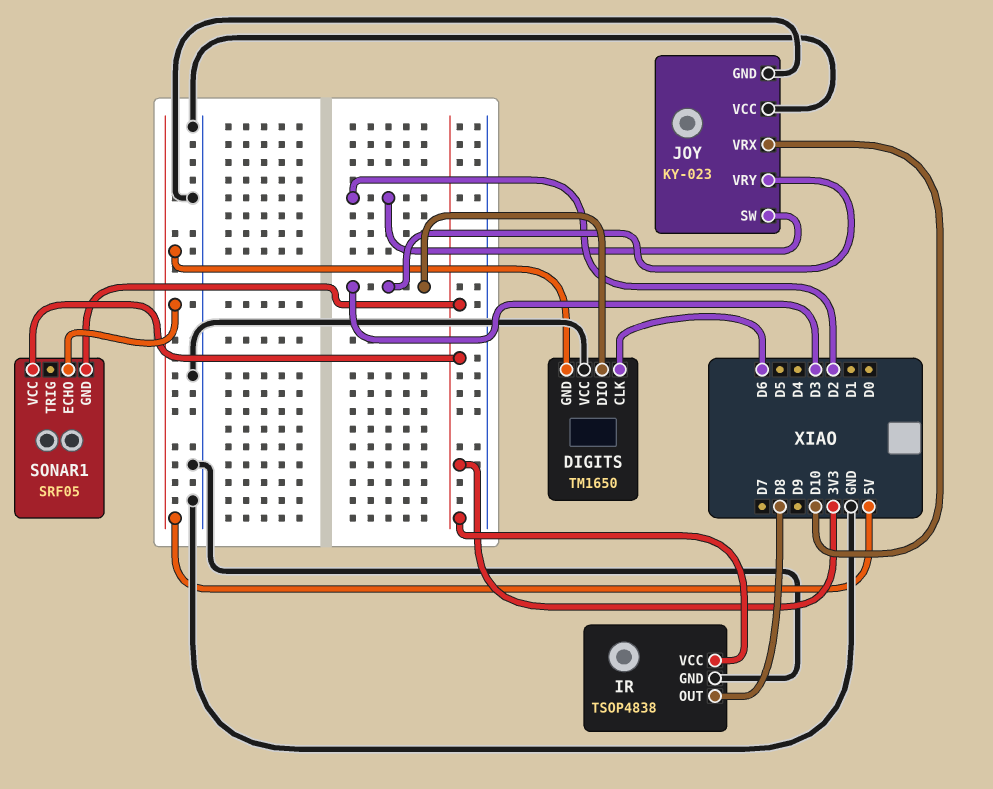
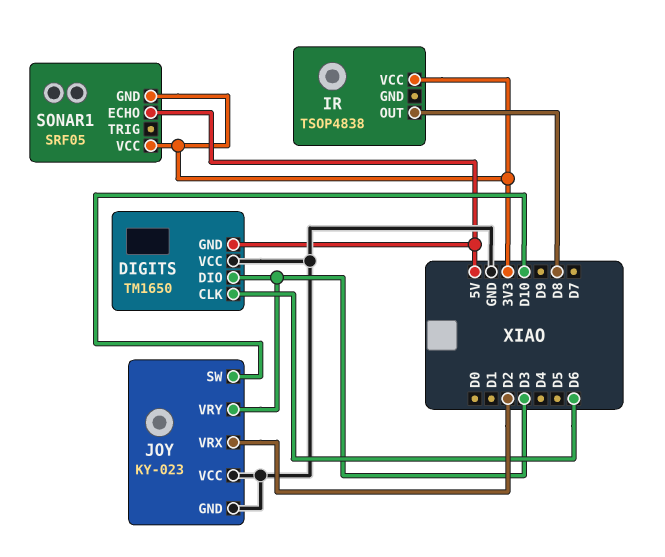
IR pin GND: GND -> none
JOY pin SW: D2 -> D10
JOY pin VRX: D10 -> D2

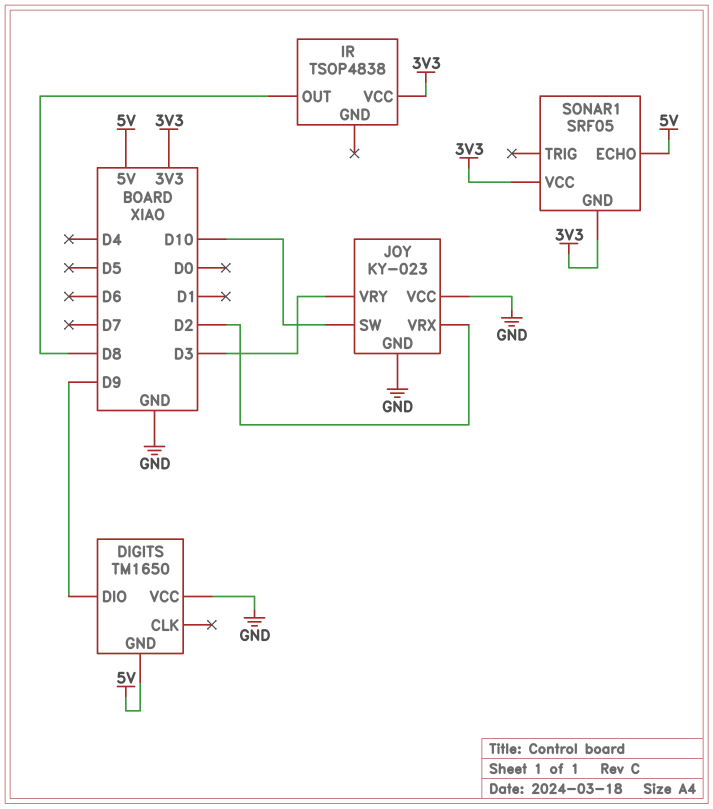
DIGITS pin CLK: D6 -> none
DIGITS pin DIO: D3 -> D9

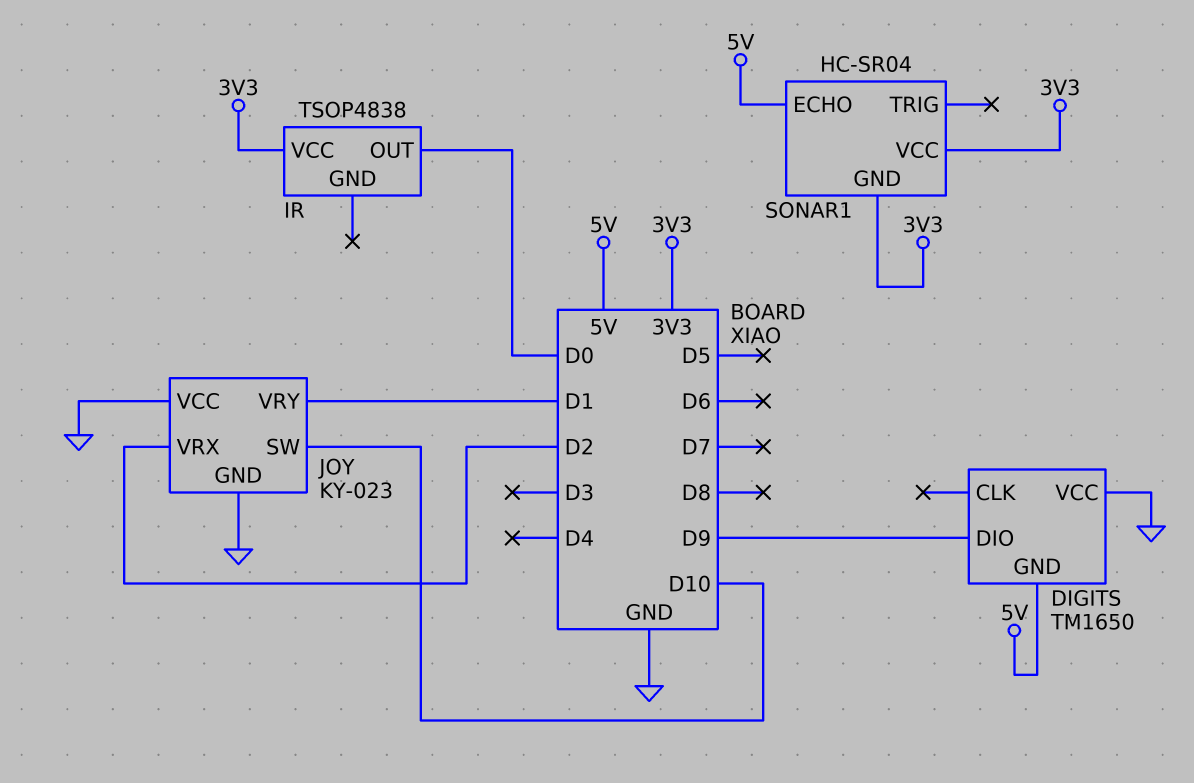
IR pin OUT: D8 -> D0
JOY pin VRY: D3 -> D1
SONAR1: SRF05 -> HC-SR04

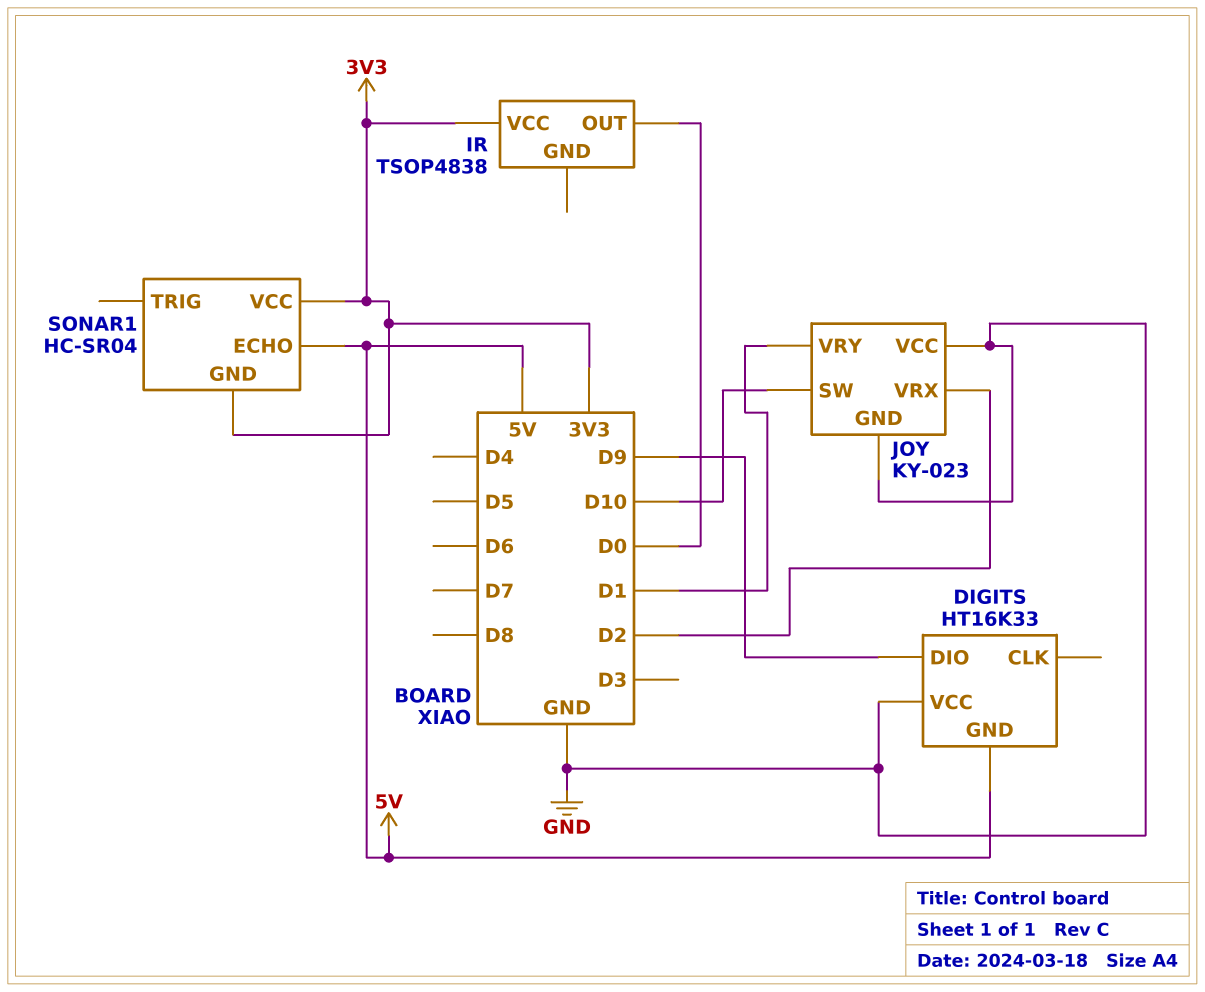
DIGITS: TM1650 -> HT16K33

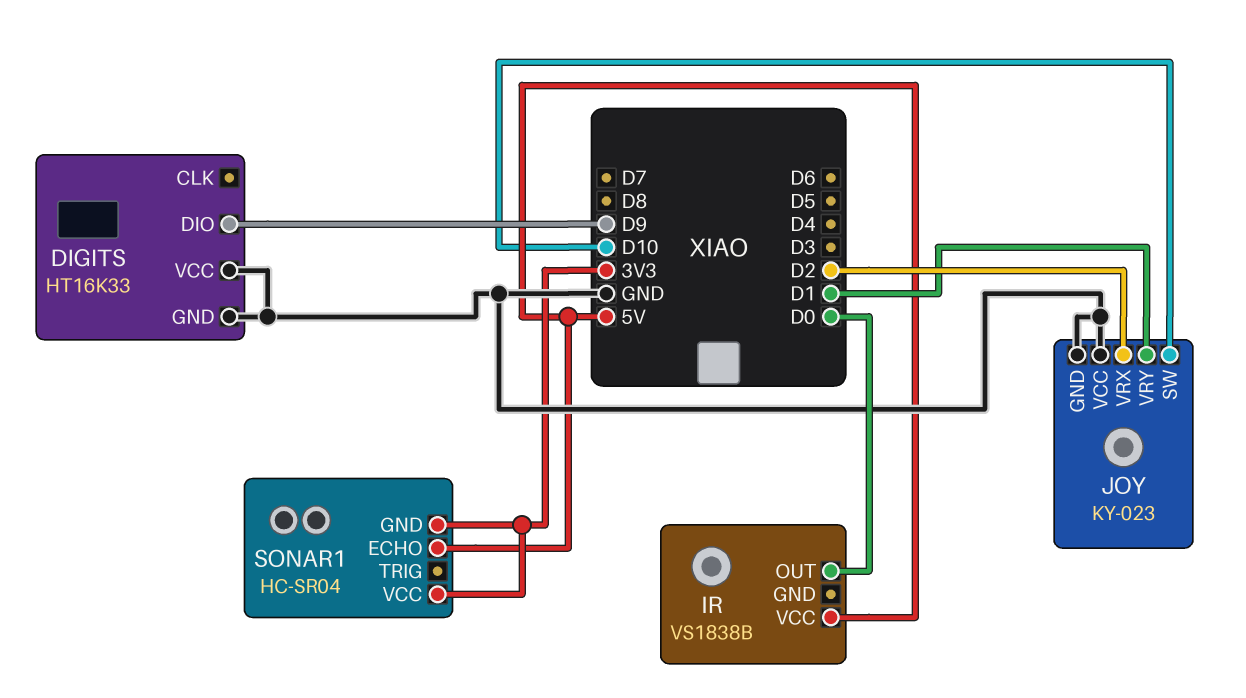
DIGITS pin GND: 5V -> GND
IR: TSOP4838 -> VS1838B
IR pin VCC: 3V3 -> 5V

